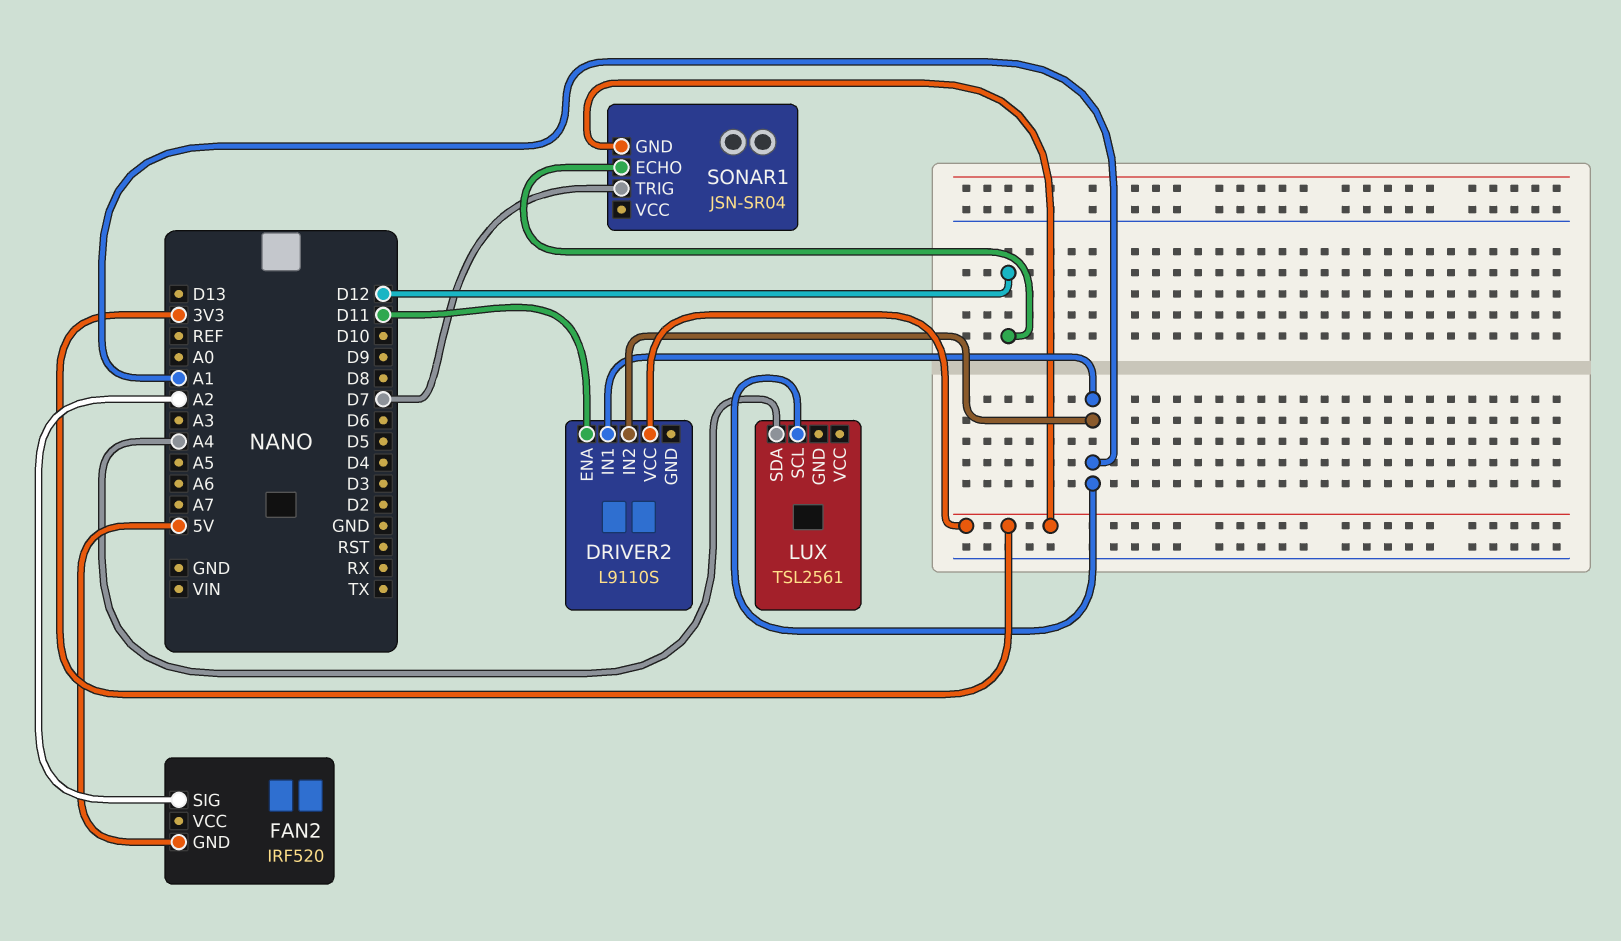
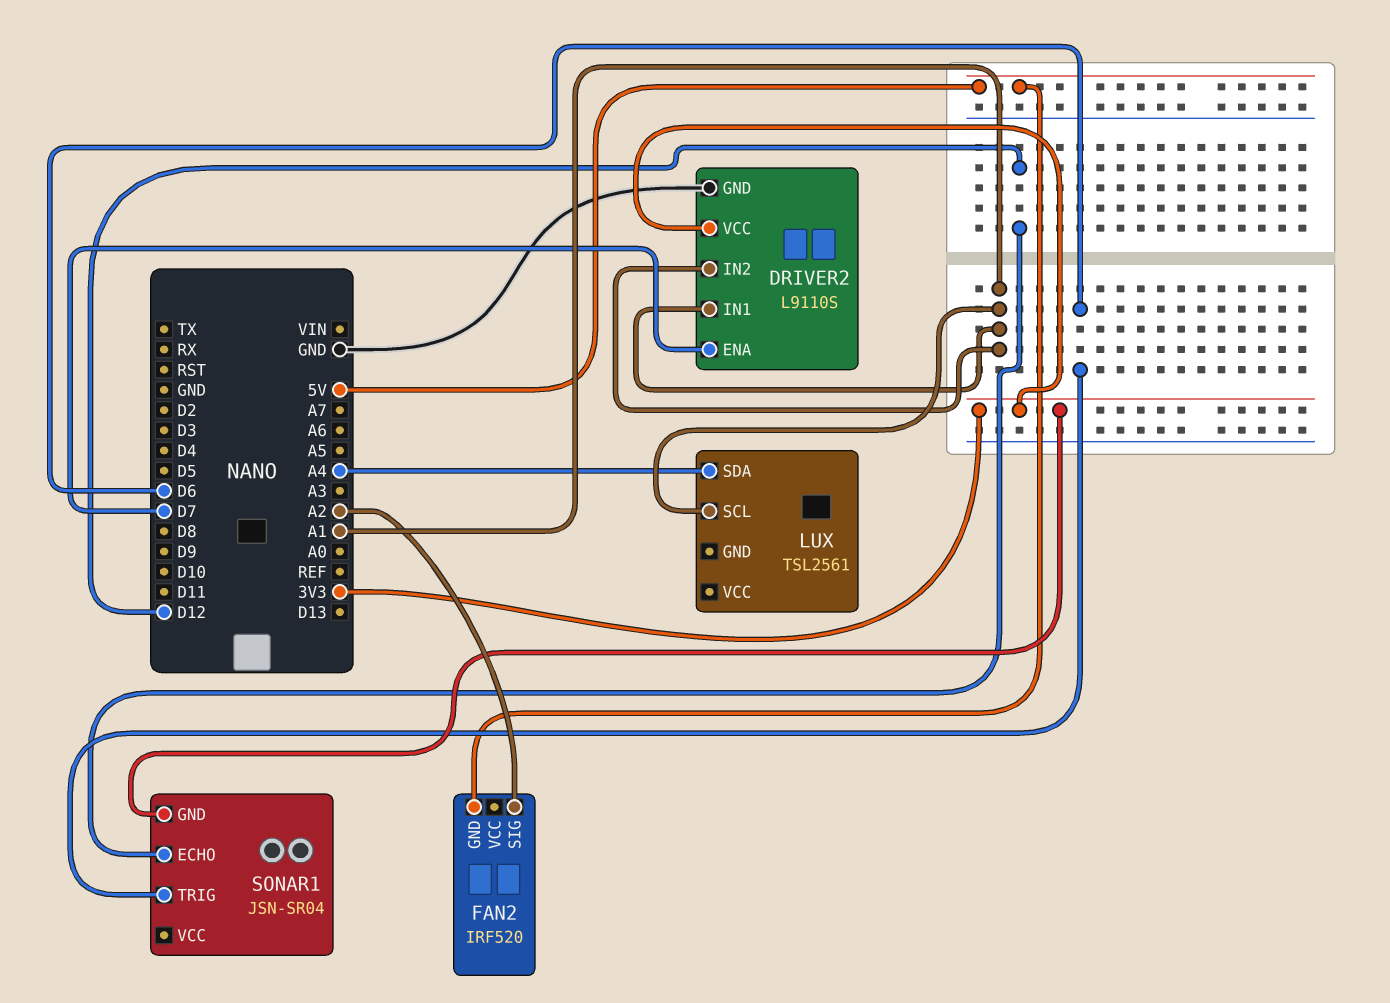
DRIVER2 pin ENA: D11 -> D7
DRIVER2 pin GND: none -> GND
SONAR1 pin TRIG: D7 -> D6

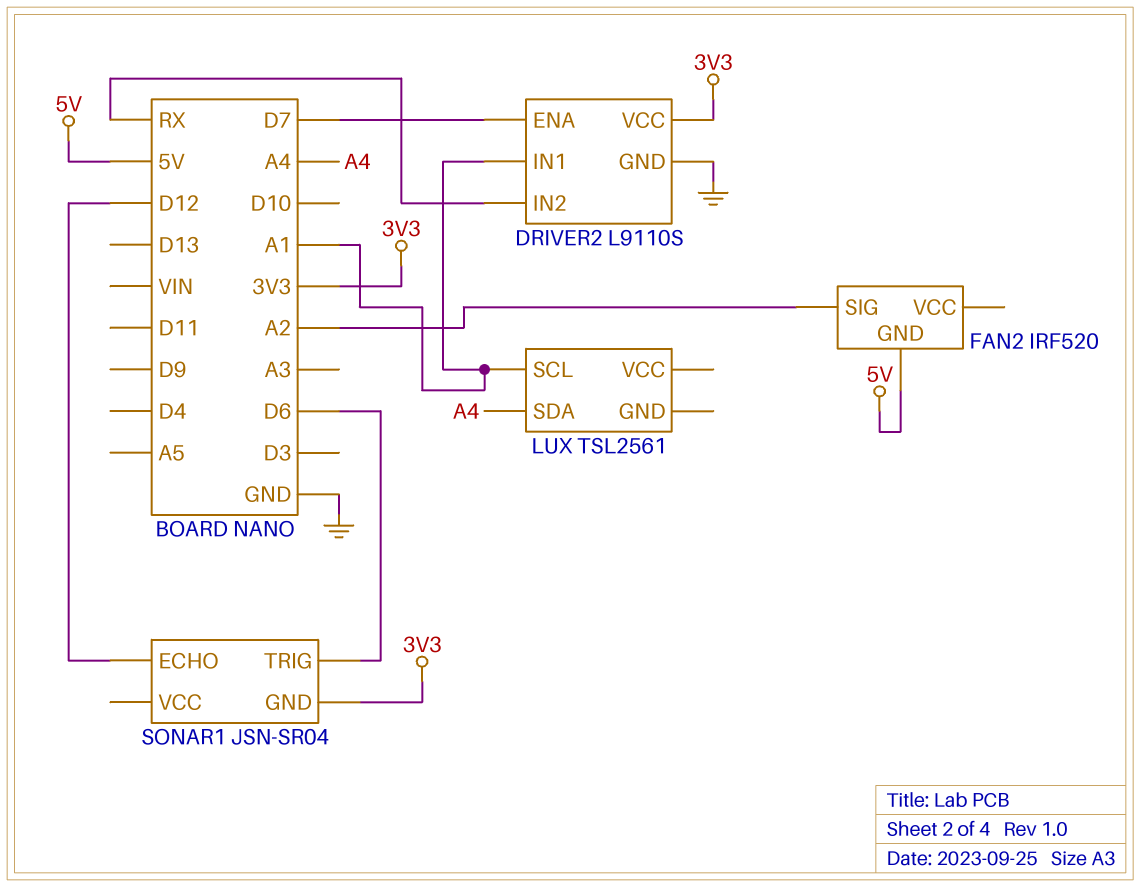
DRIVER2 pin IN2: A1 -> RX

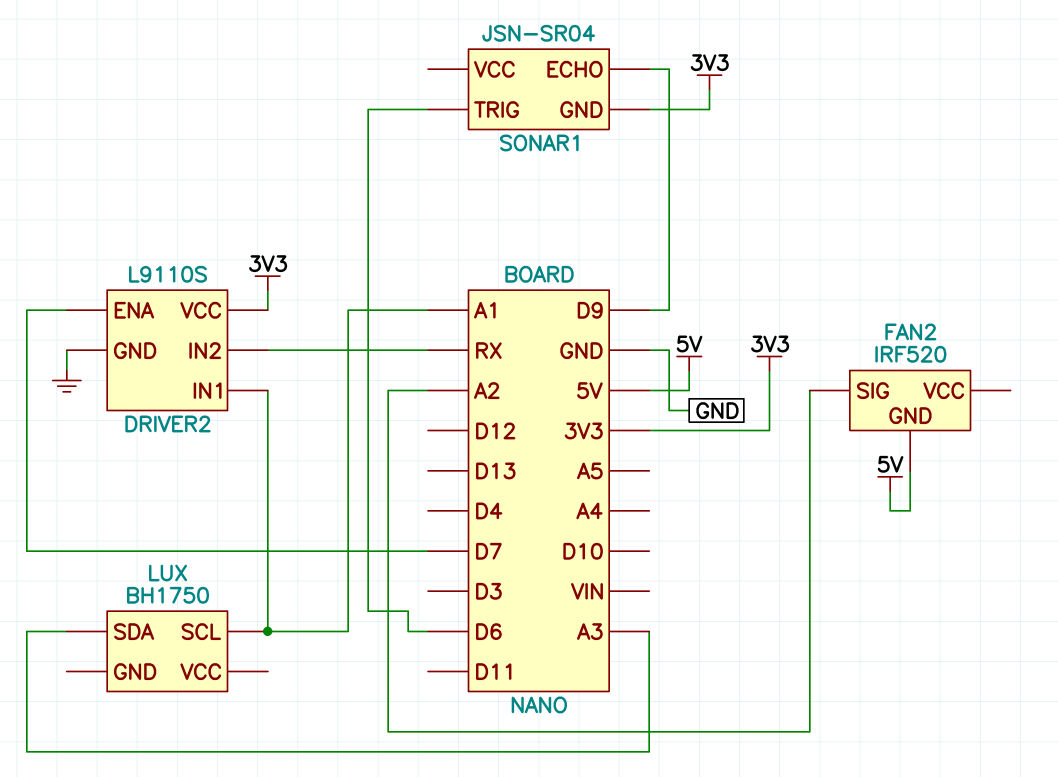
LUX: TSL2561 -> BH1750
LUX pin SDA: A4 -> A3
SONAR1 pin ECHO: D12 -> D9

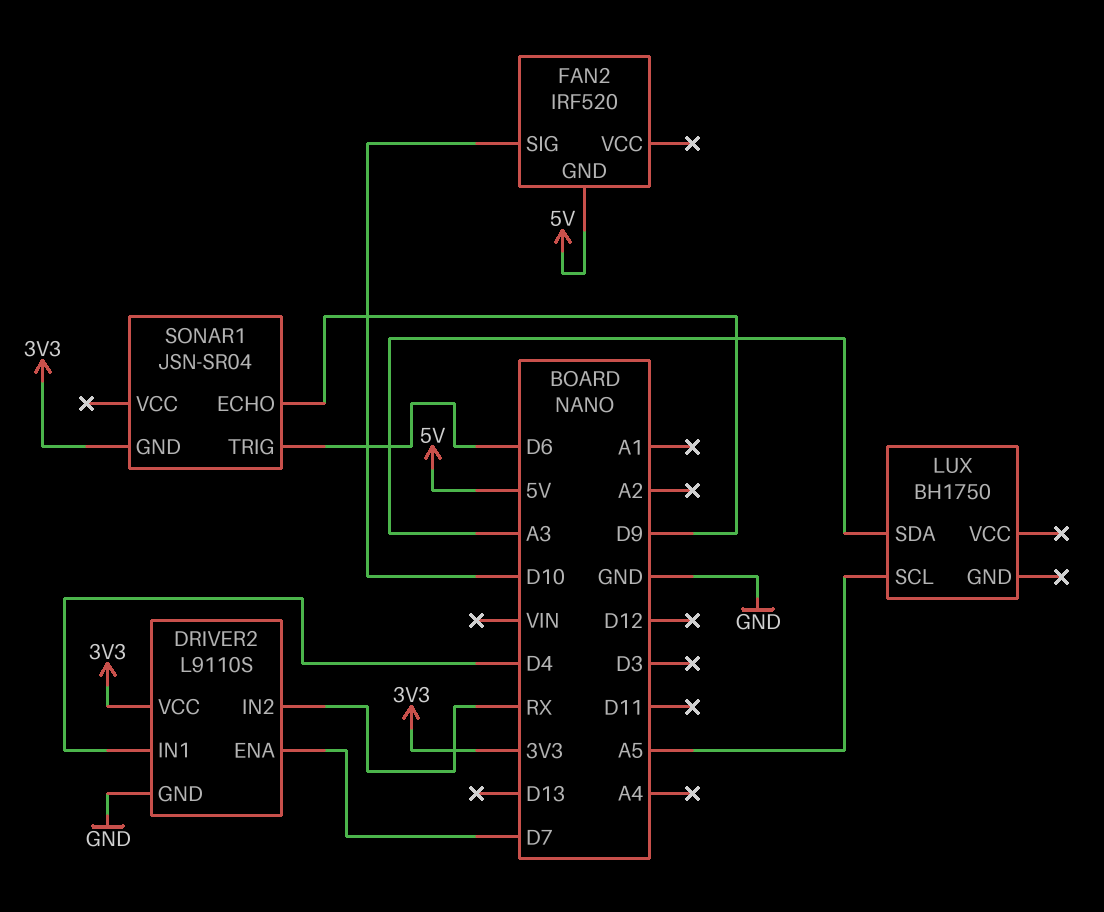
DRIVER2 pin IN1: A1 -> D4
FAN2 pin SIG: A2 -> D10
LUX pin SCL: A1 -> A5

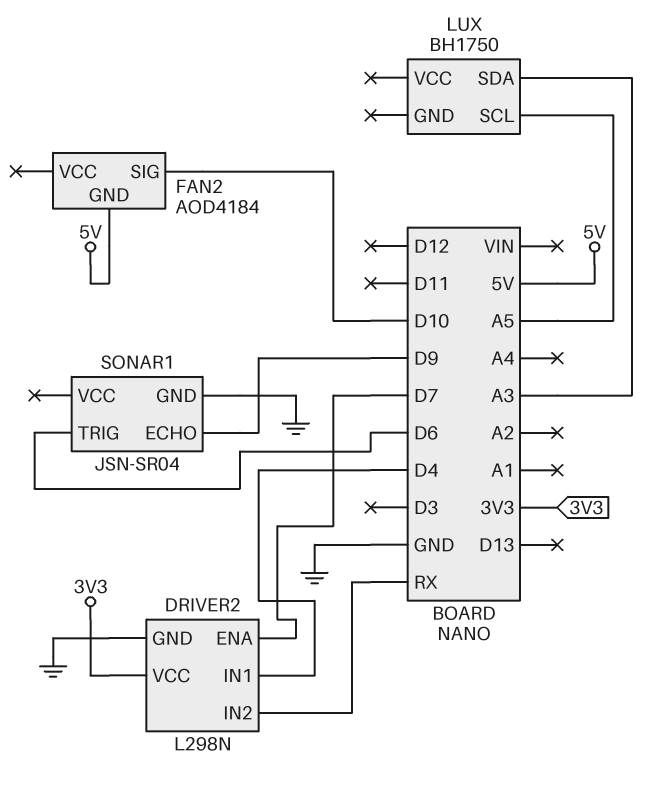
DRIVER2: L9110S -> L298N
FAN2: IRF520 -> AOD4184
SONAR1 pin GND: 3V3 -> GND

